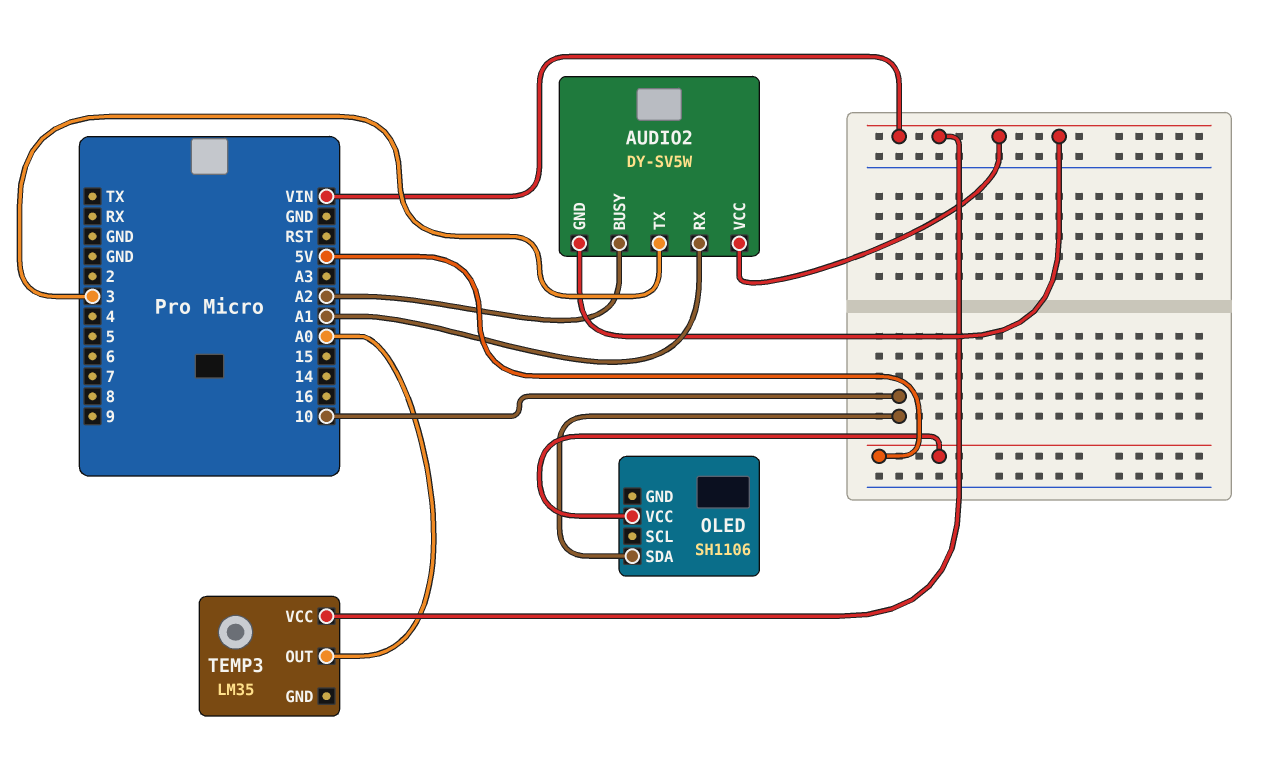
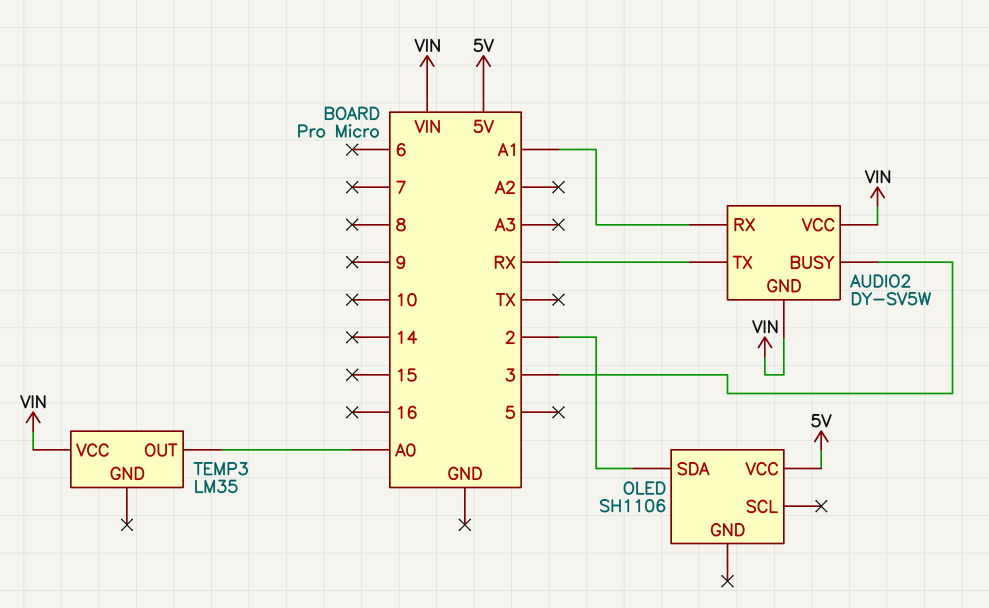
AUDIO2 pin BUSY: A2 -> 3
AUDIO2 pin TX: 3 -> RX
OLED pin SDA: 10 -> 2

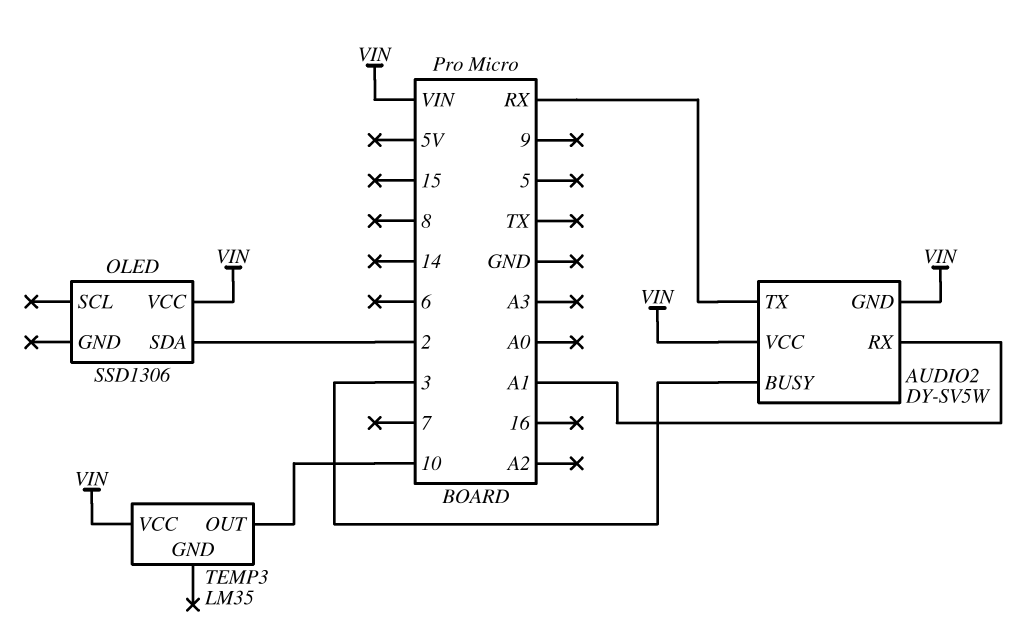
OLED: SH1106 -> SSD1306
OLED pin VCC: 5V -> VIN
TEMP3 pin OUT: A0 -> 10

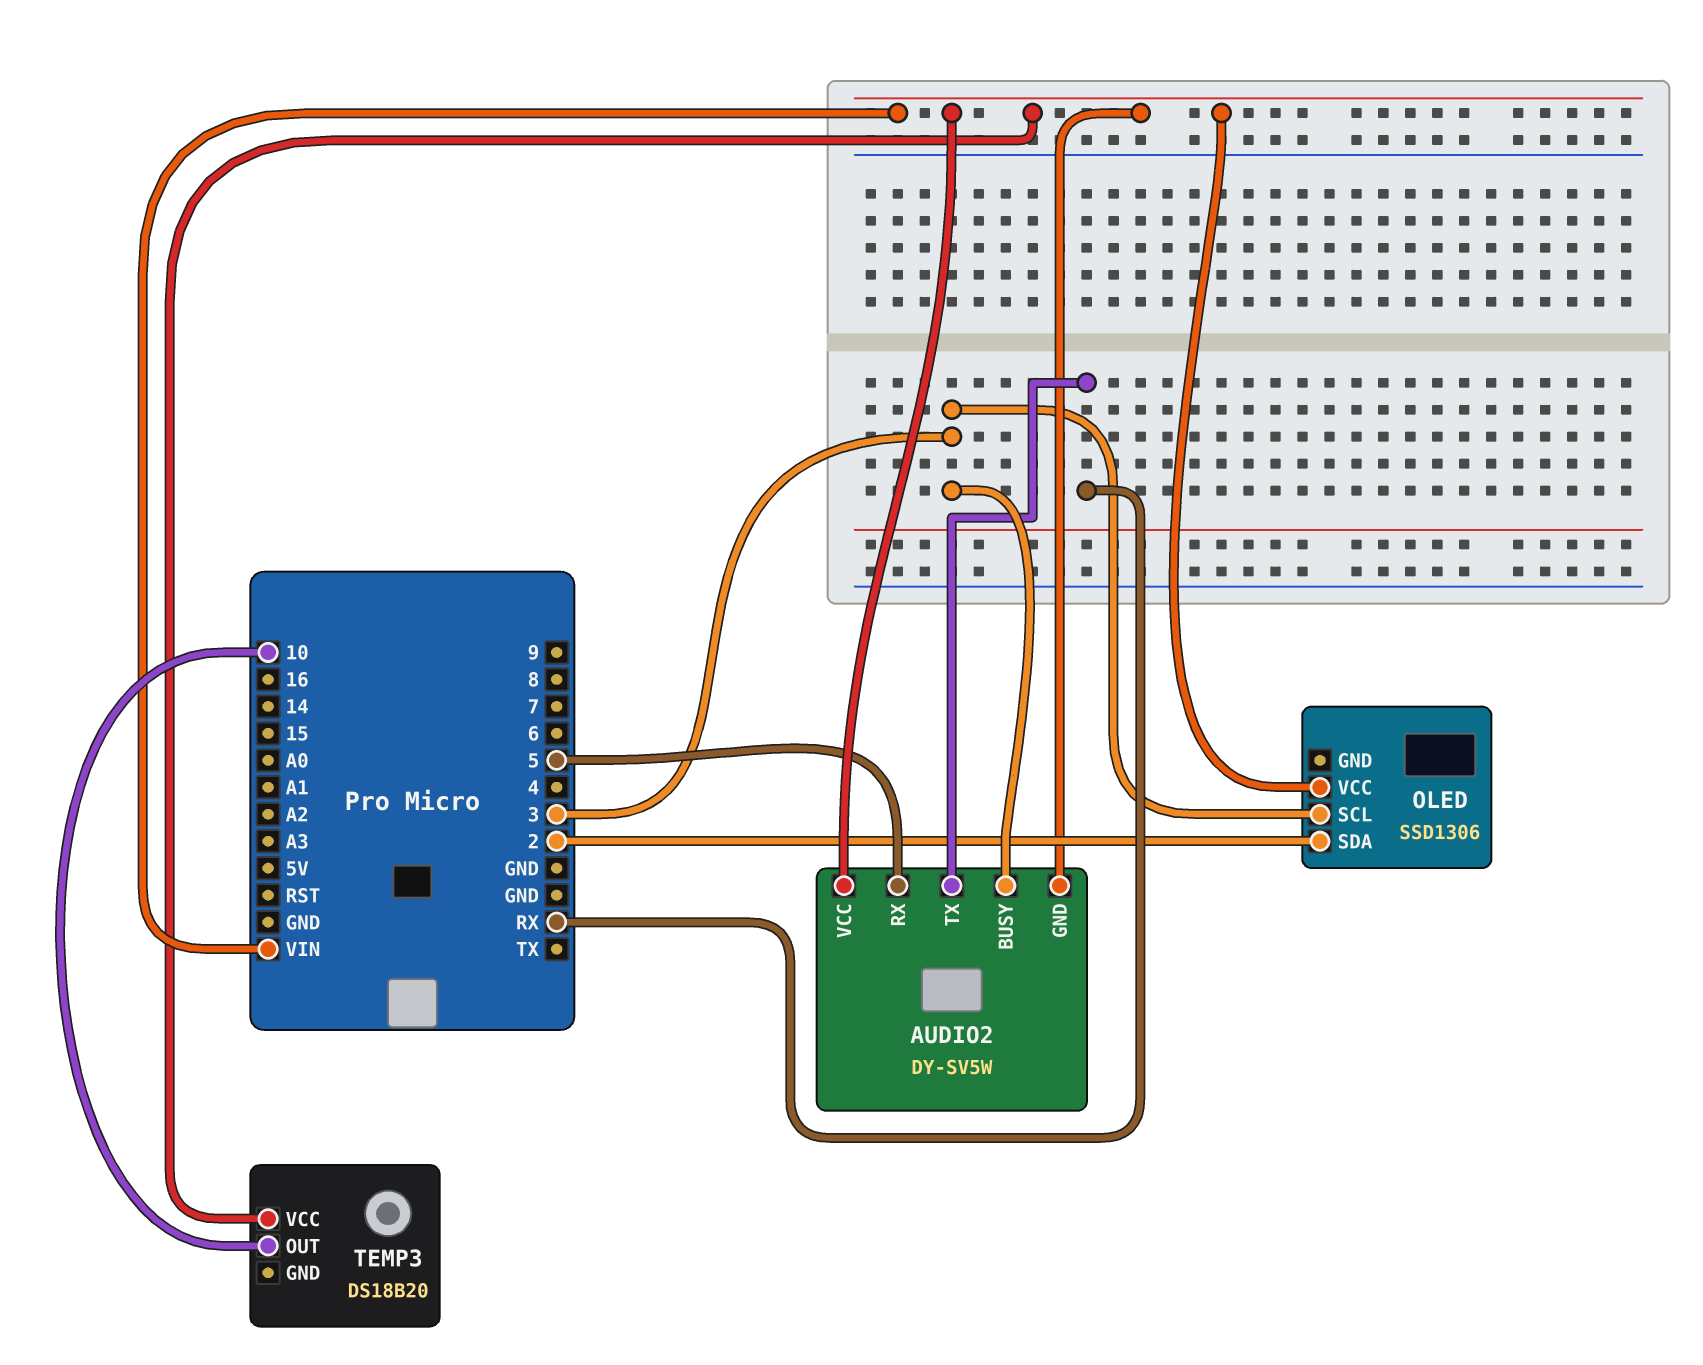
AUDIO2 pin RX: A1 -> 5
OLED pin SCL: none -> 3
TEMP3: LM35 -> DS18B20

